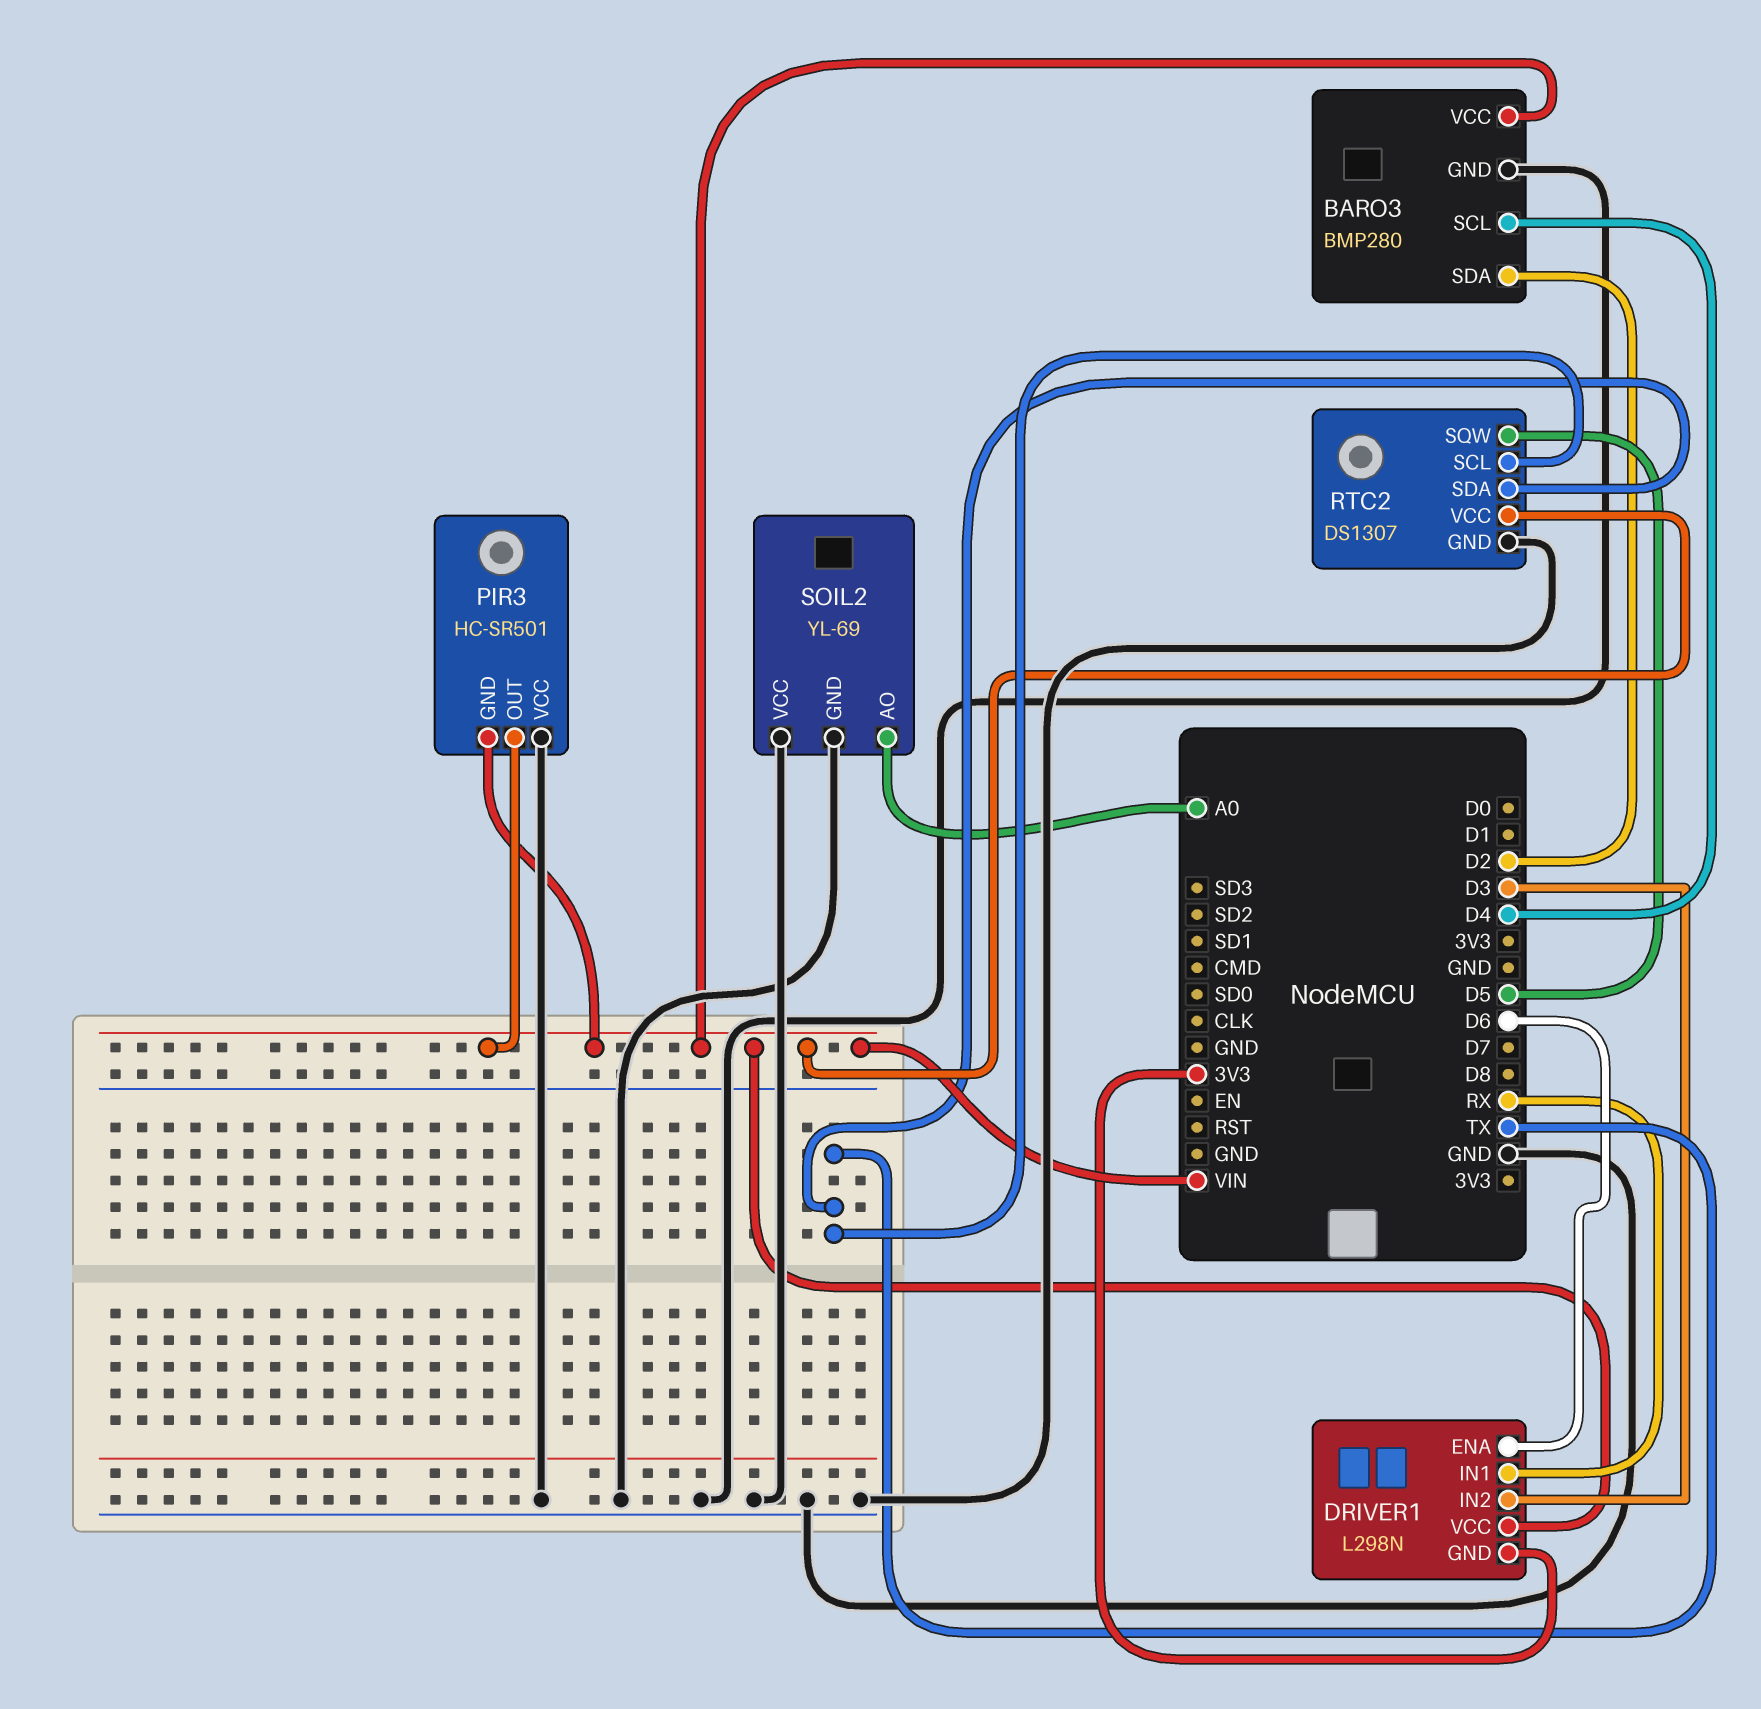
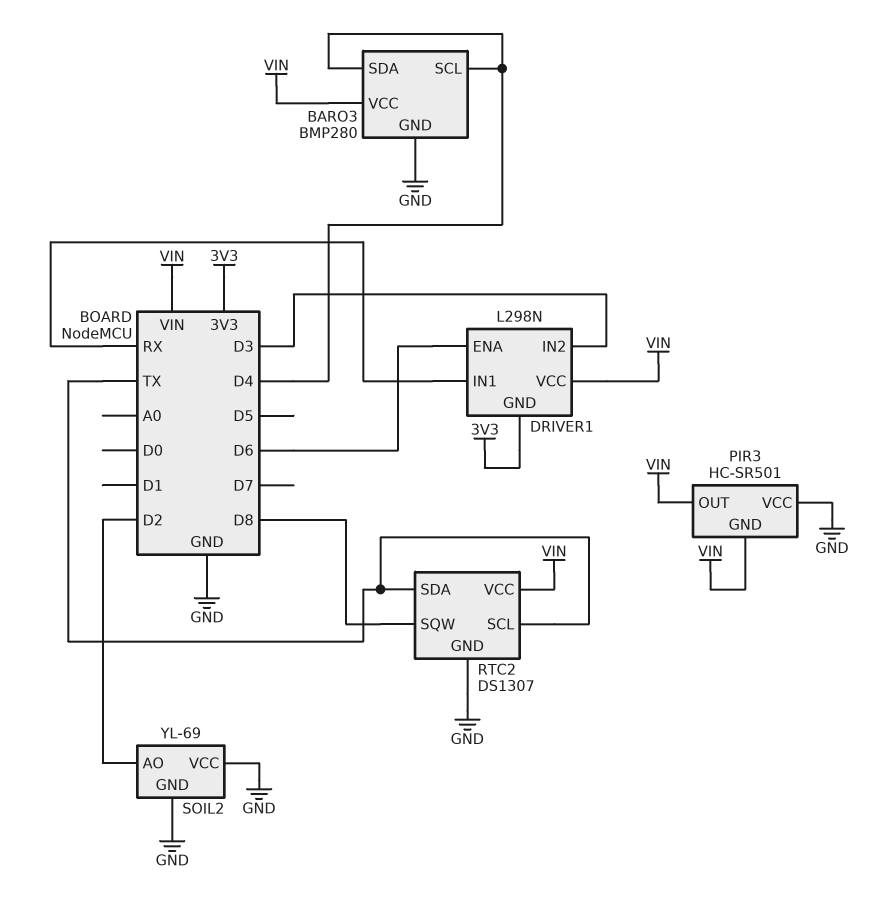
BARO3 pin SDA: D2 -> D4
RTC2 pin SQW: D5 -> D8
SOIL2 pin AO: A0 -> D2

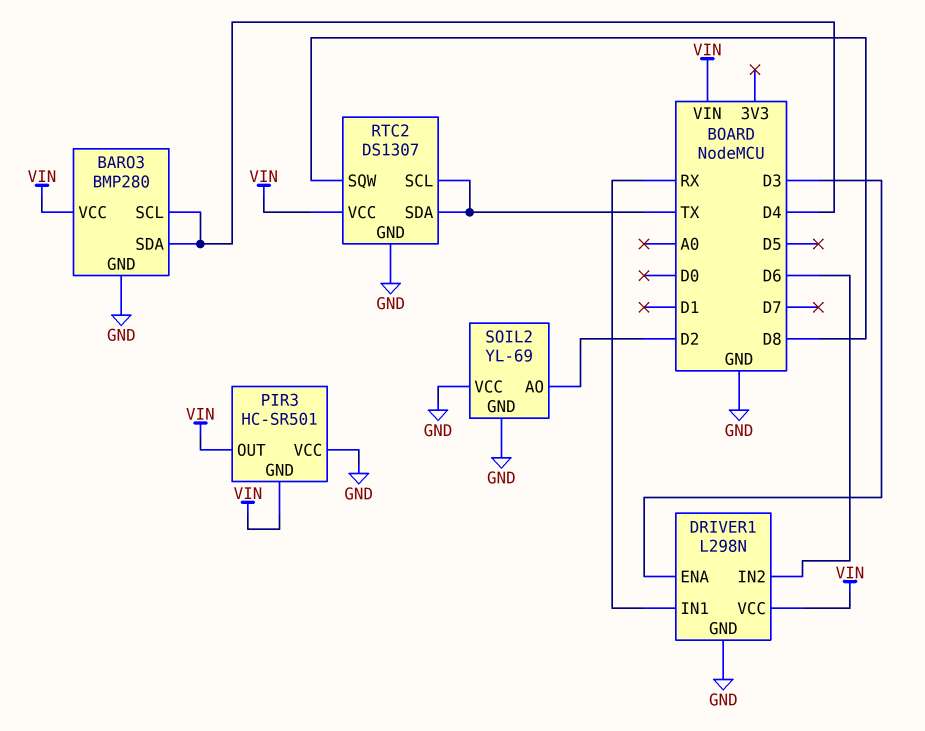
DRIVER1 pin ENA: D6 -> D3
DRIVER1 pin GND: 3V3 -> GND
DRIVER1 pin IN2: D3 -> D6

